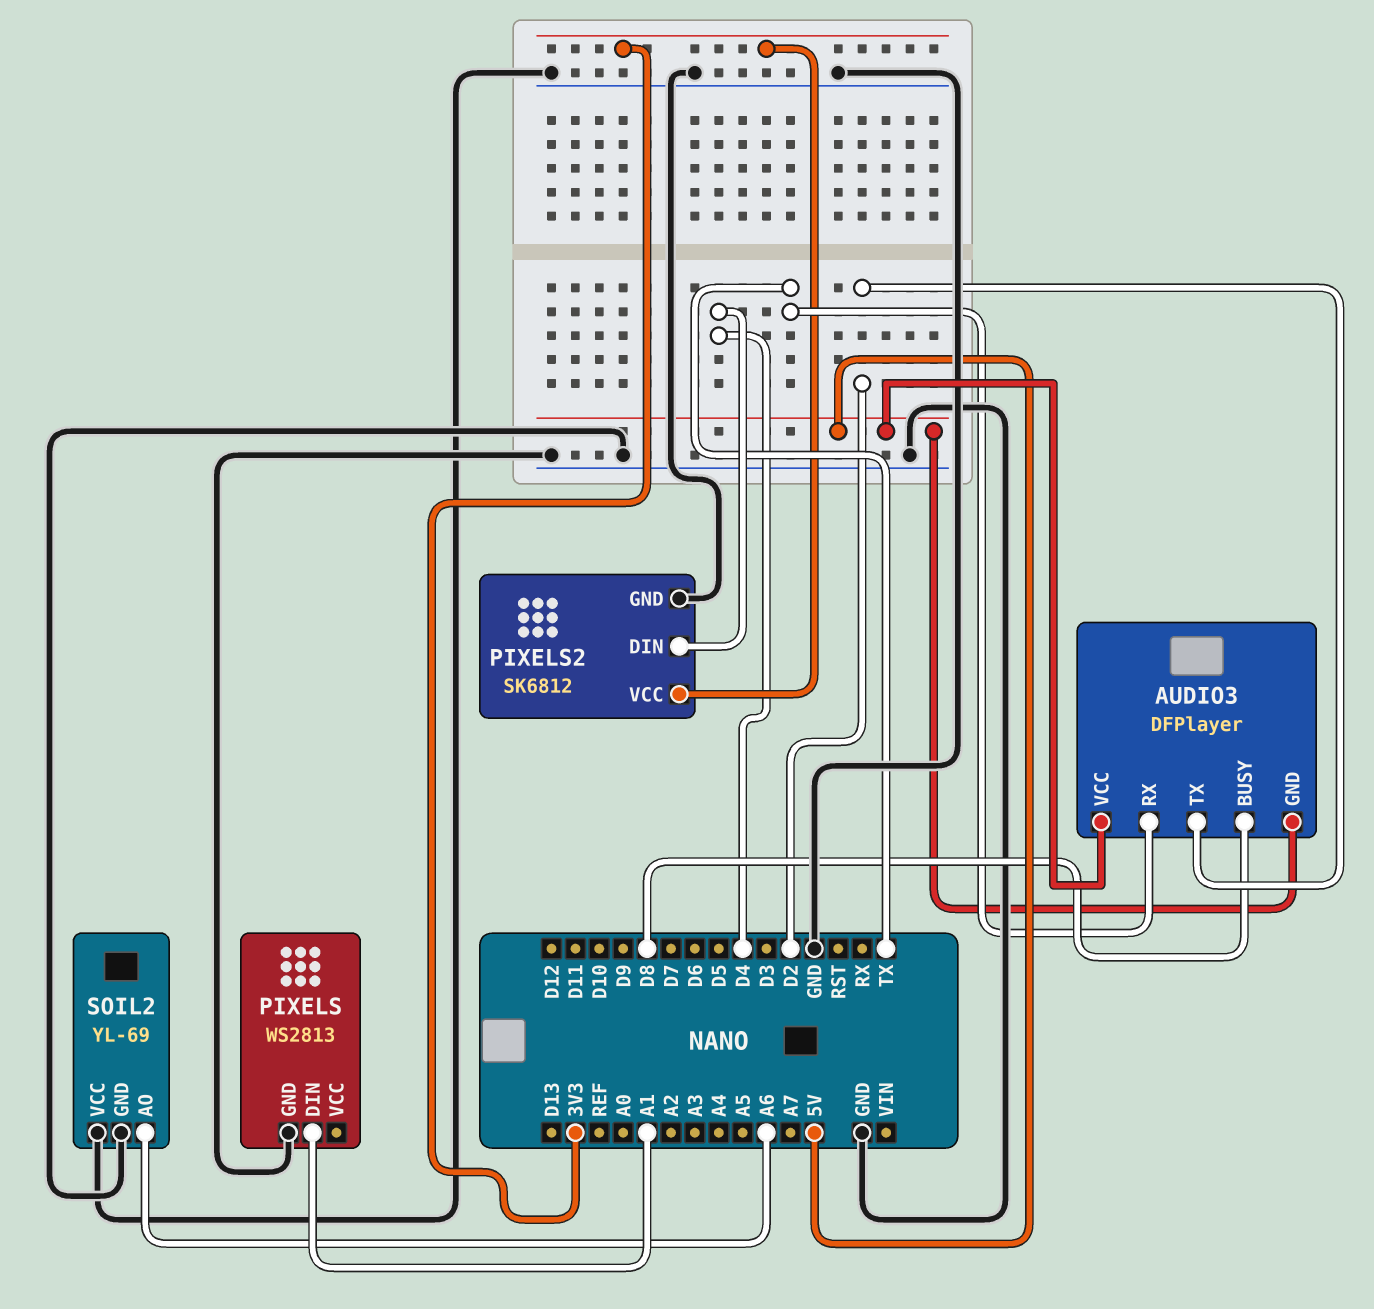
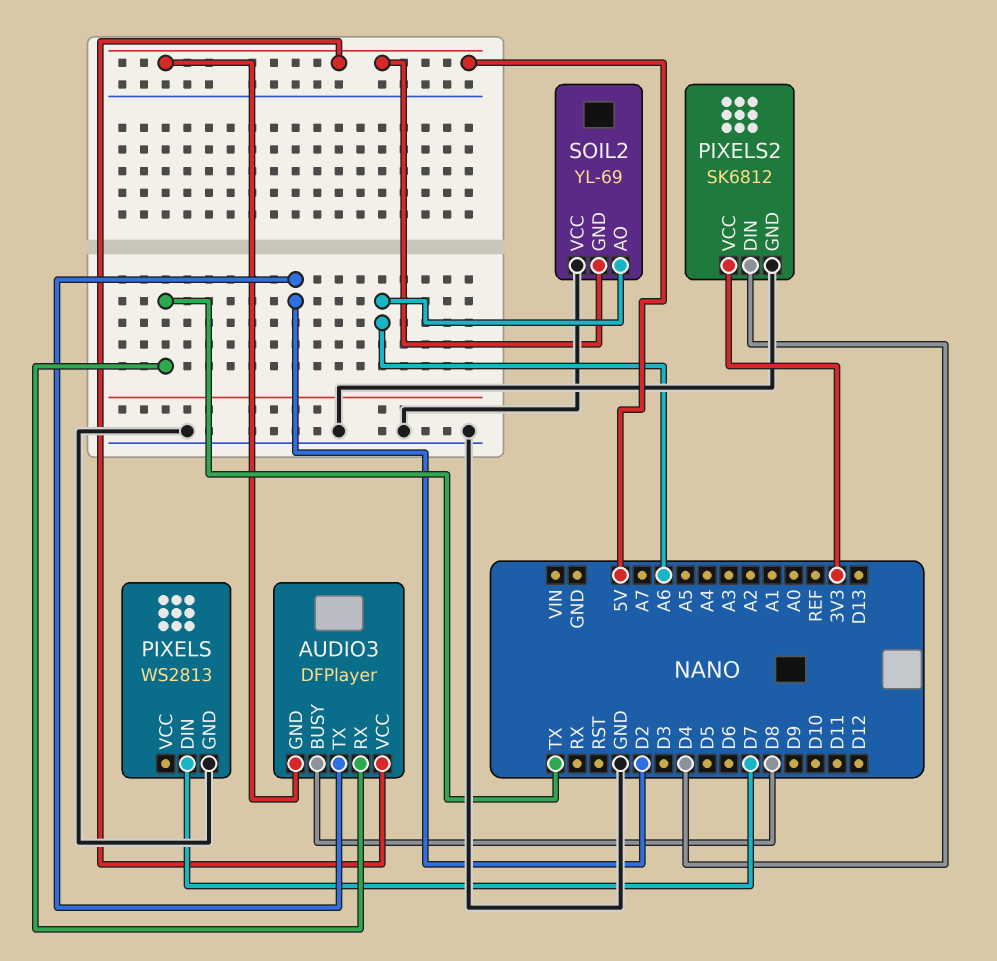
PIXELS pin DIN: A1 -> D7
SOIL2 pin GND: GND -> 5V

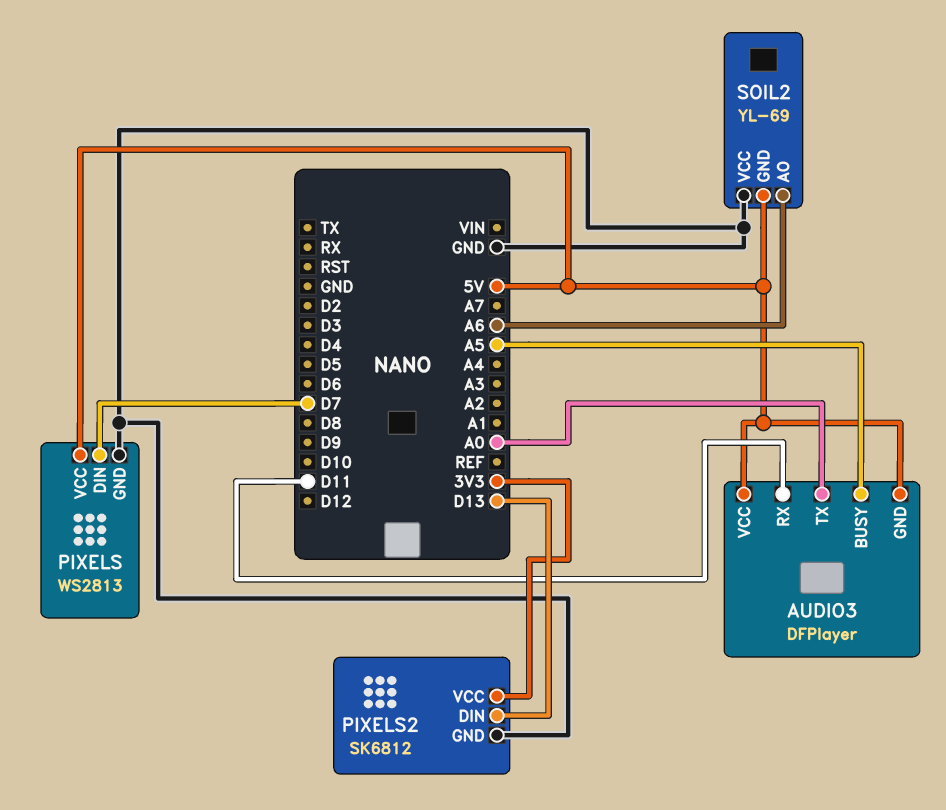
AUDIO3 pin BUSY: D8 -> A5
AUDIO3 pin RX: TX -> D11
AUDIO3 pin TX: D2 -> A0
PIXELS pin VCC: none -> 5V
PIXELS2 pin DIN: D4 -> D13

